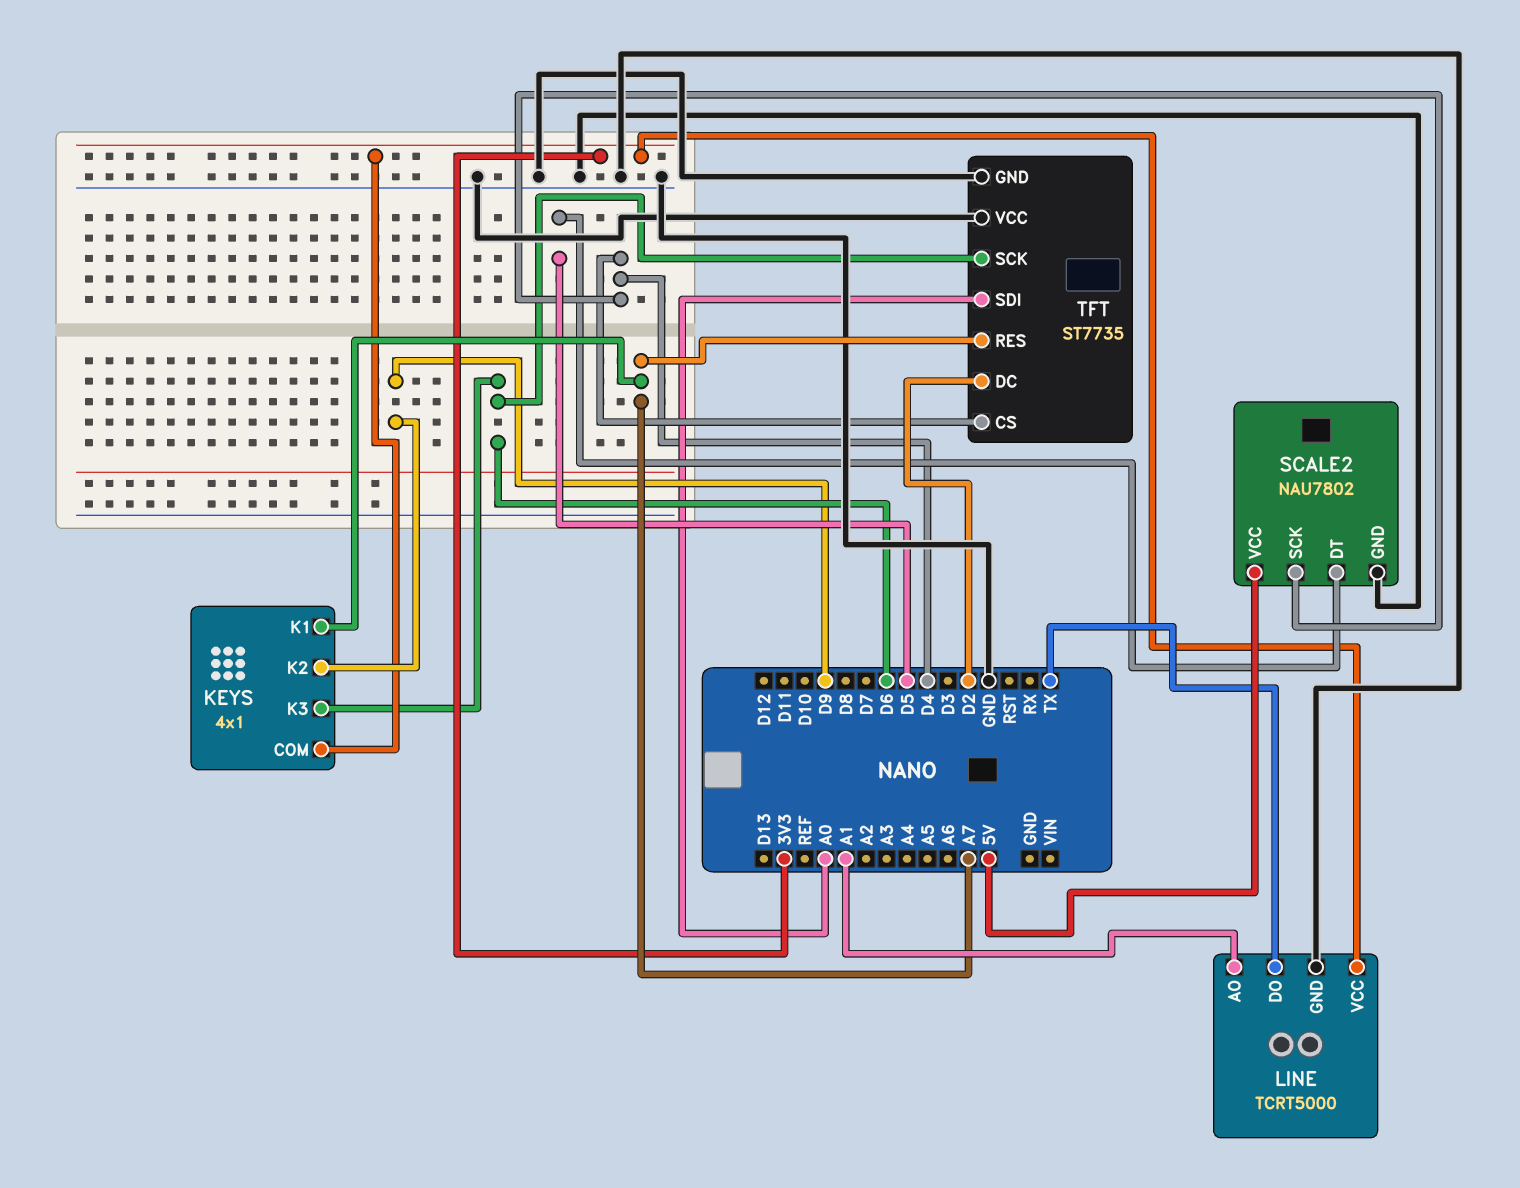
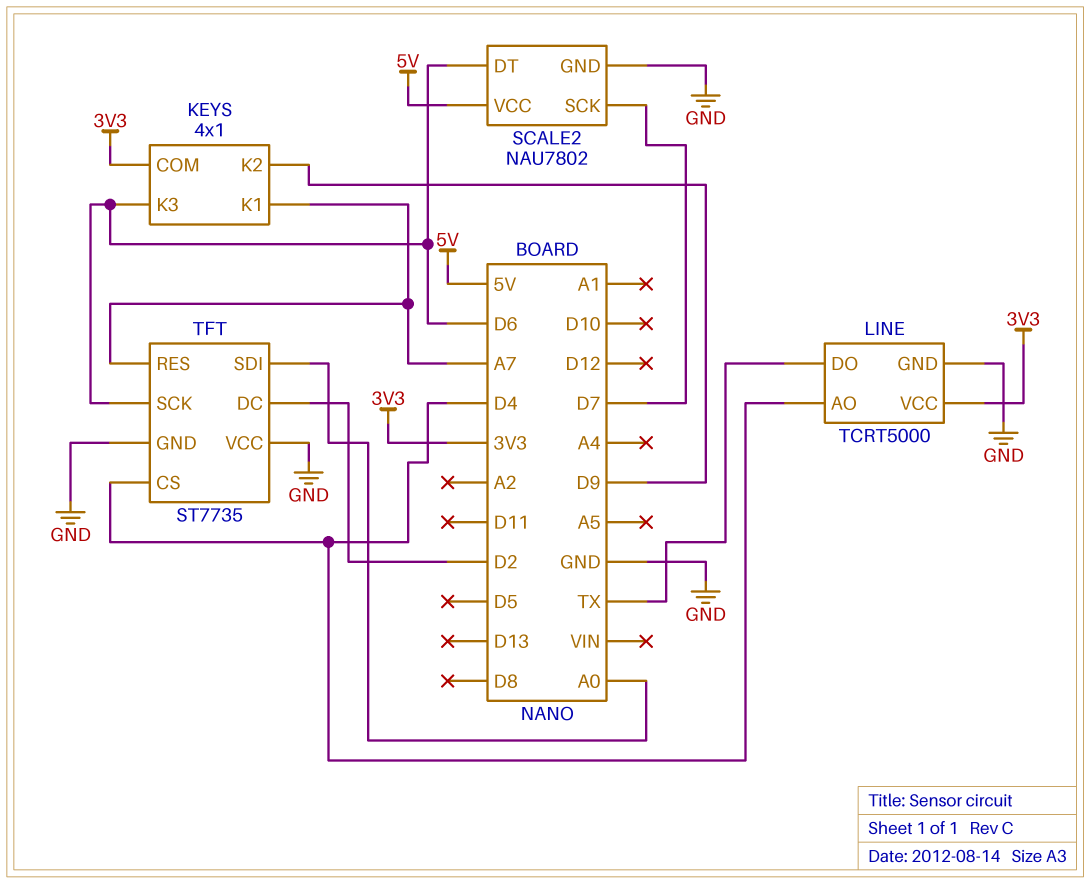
LINE pin AO: A1 -> D4
SCALE2 pin DT: D5 -> D6
SCALE2 pin SCK: D4 -> D7

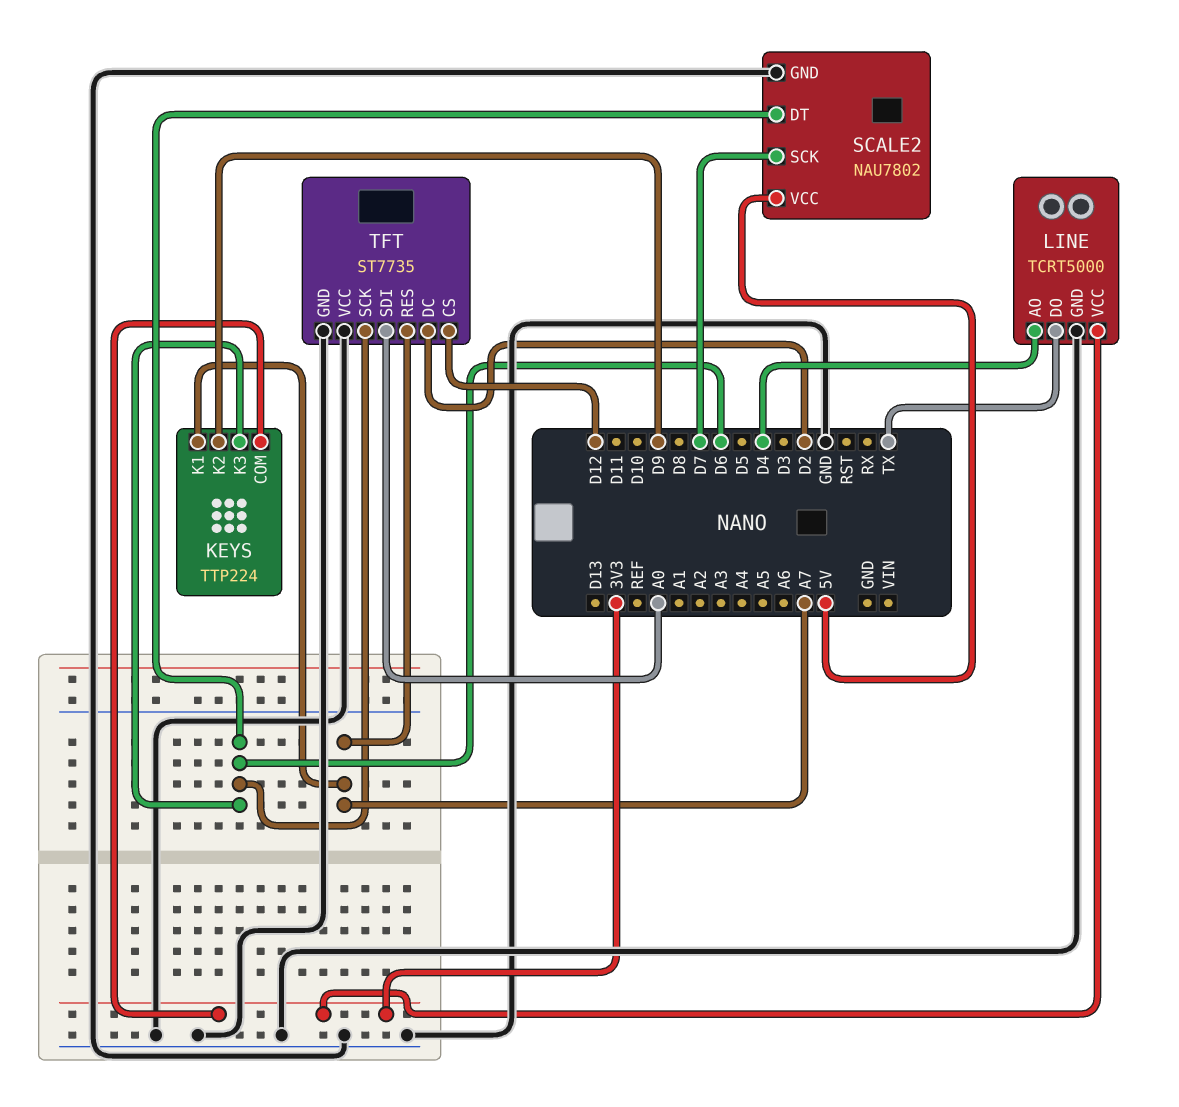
KEYS: 4x1 -> TTP224
TFT pin CS: D4 -> D12

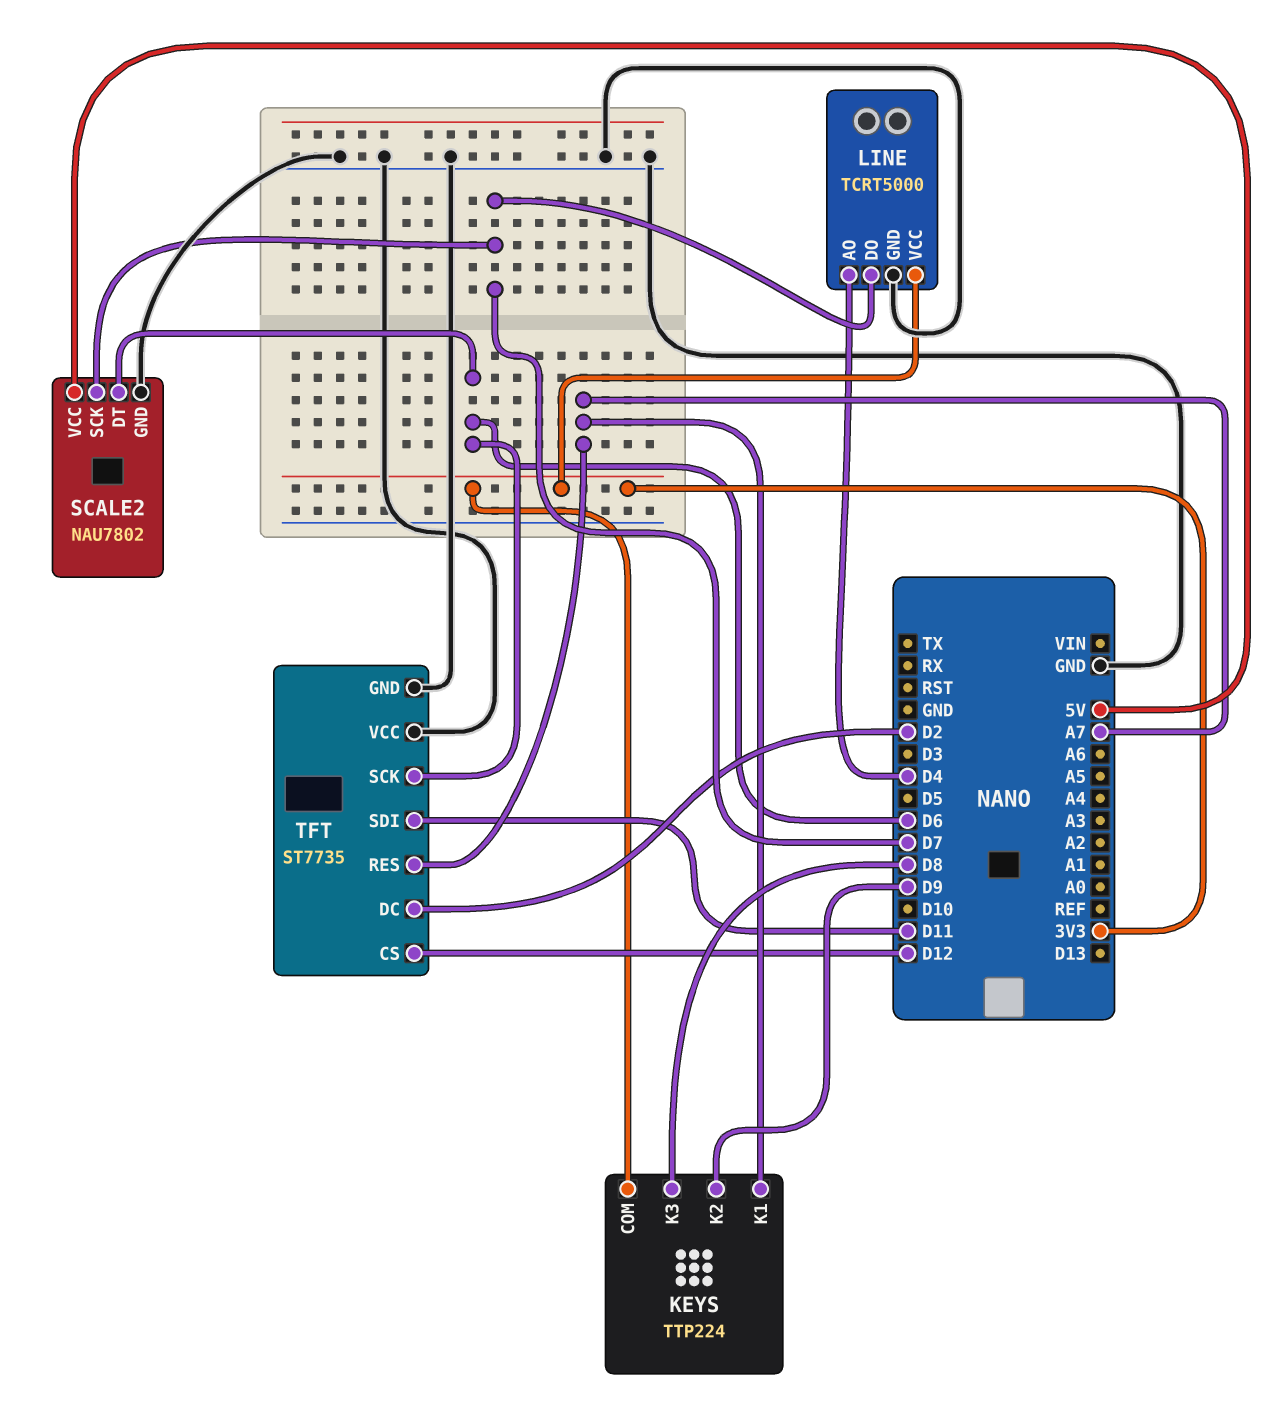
KEYS pin K3: D6 -> D8
LINE pin DO: TX -> D7
TFT pin SDI: A0 -> D11

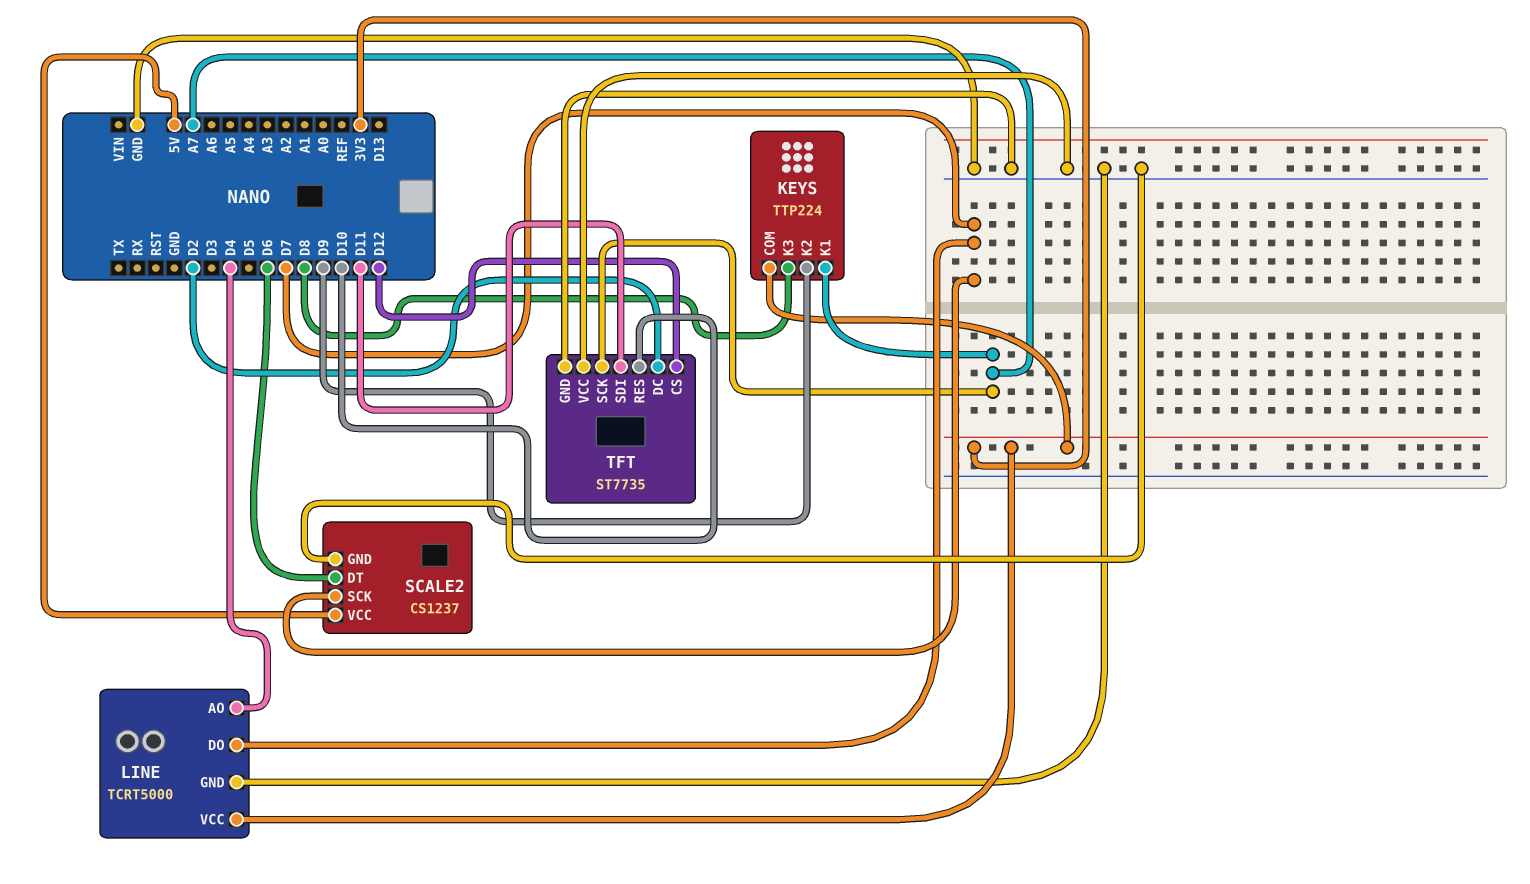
SCALE2: NAU7802 -> CS1237
TFT pin RES: A7 -> D10
TFT pin SCK: D6 -> A7

